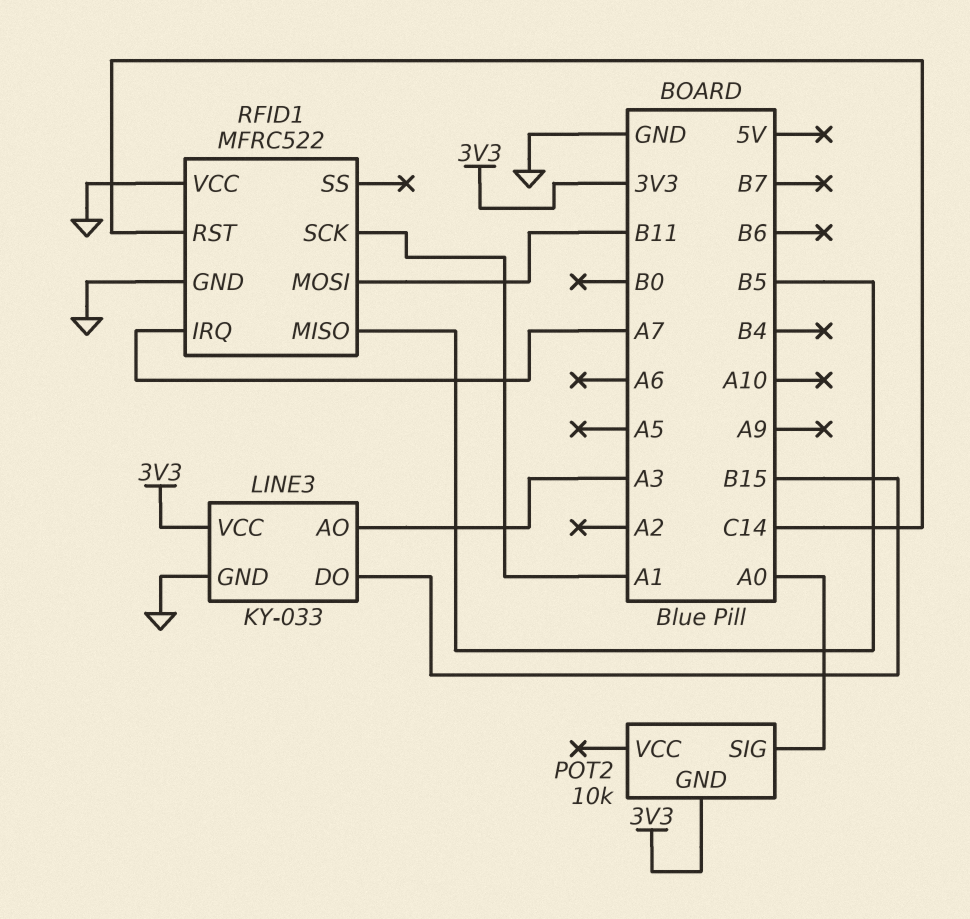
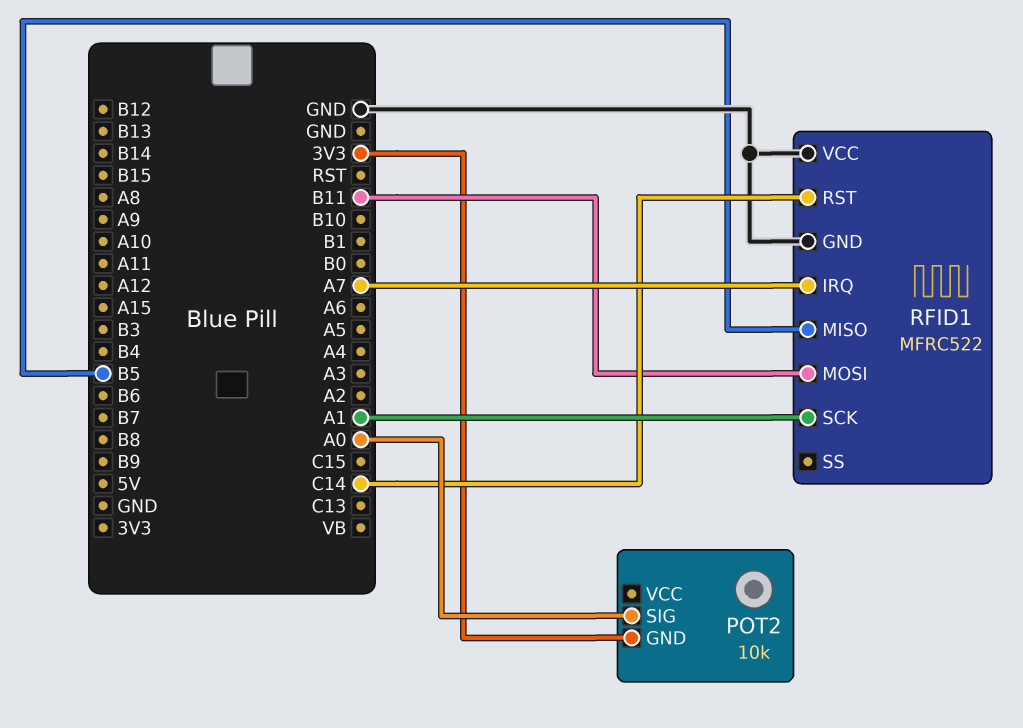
LINE3: KY-033 -> none
LINE3 pin AO: A3 -> none
LINE3 pin DO: B15 -> none
LINE3 pin GND: GND -> none
LINE3 pin VCC: 3V3 -> none

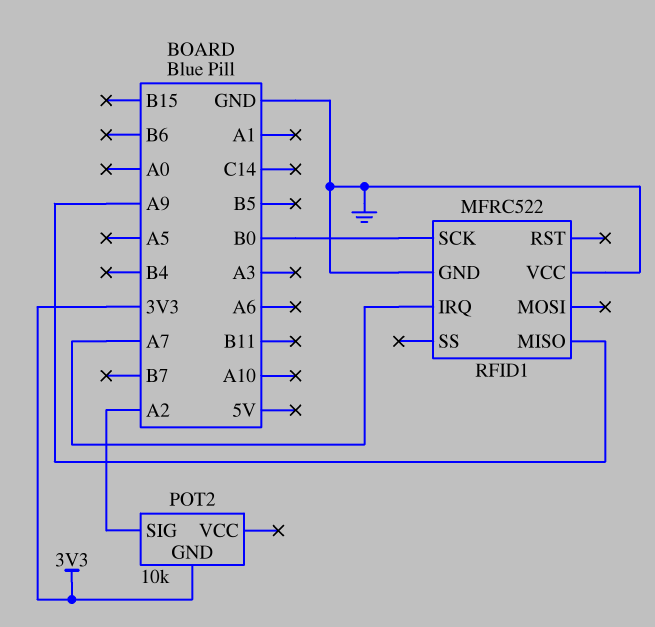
POT2 pin SIG: A0 -> A2
RFID1 pin MISO: B5 -> A9
RFID1 pin MOSI: B11 -> none
RFID1 pin RST: C14 -> none
RFID1 pin SCK: A1 -> B0

